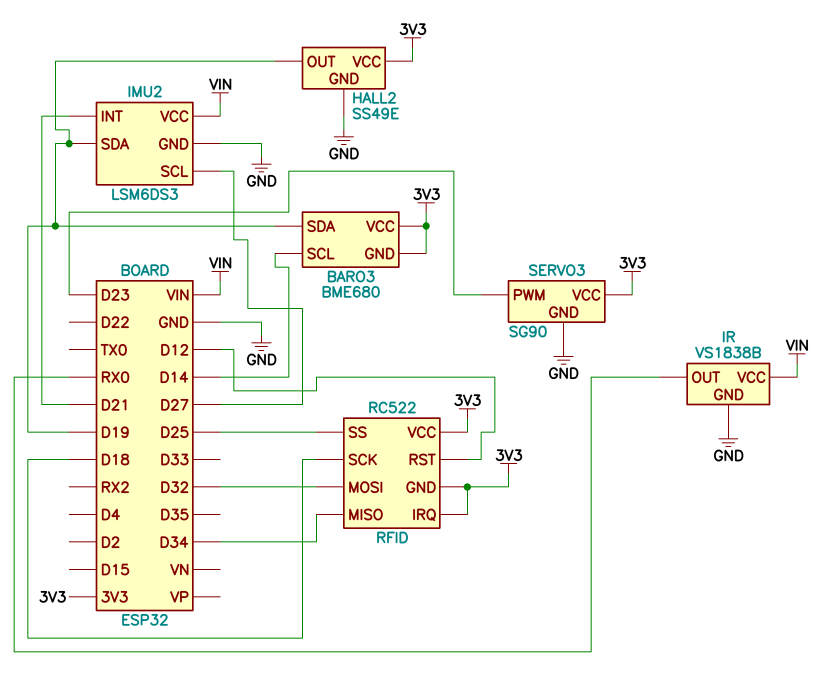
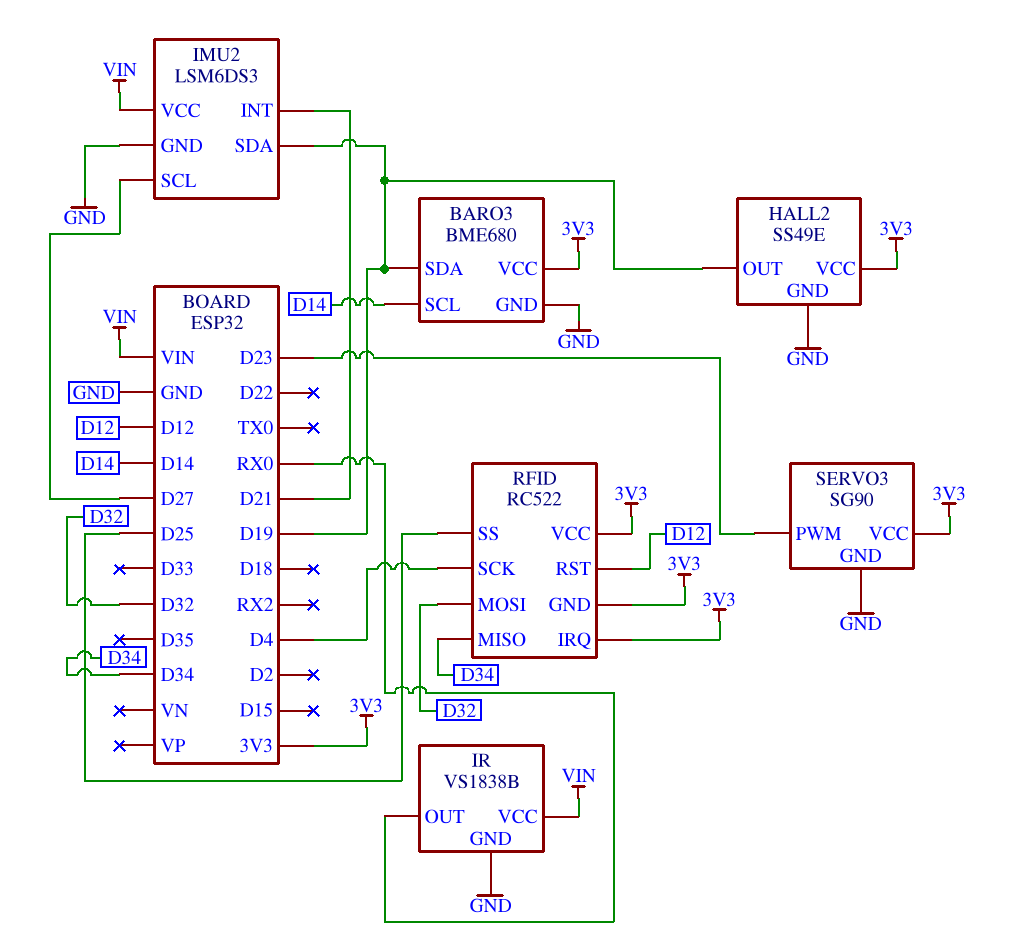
BARO3 pin GND: 3V3 -> GND
RFID pin SCK: D18 -> D4

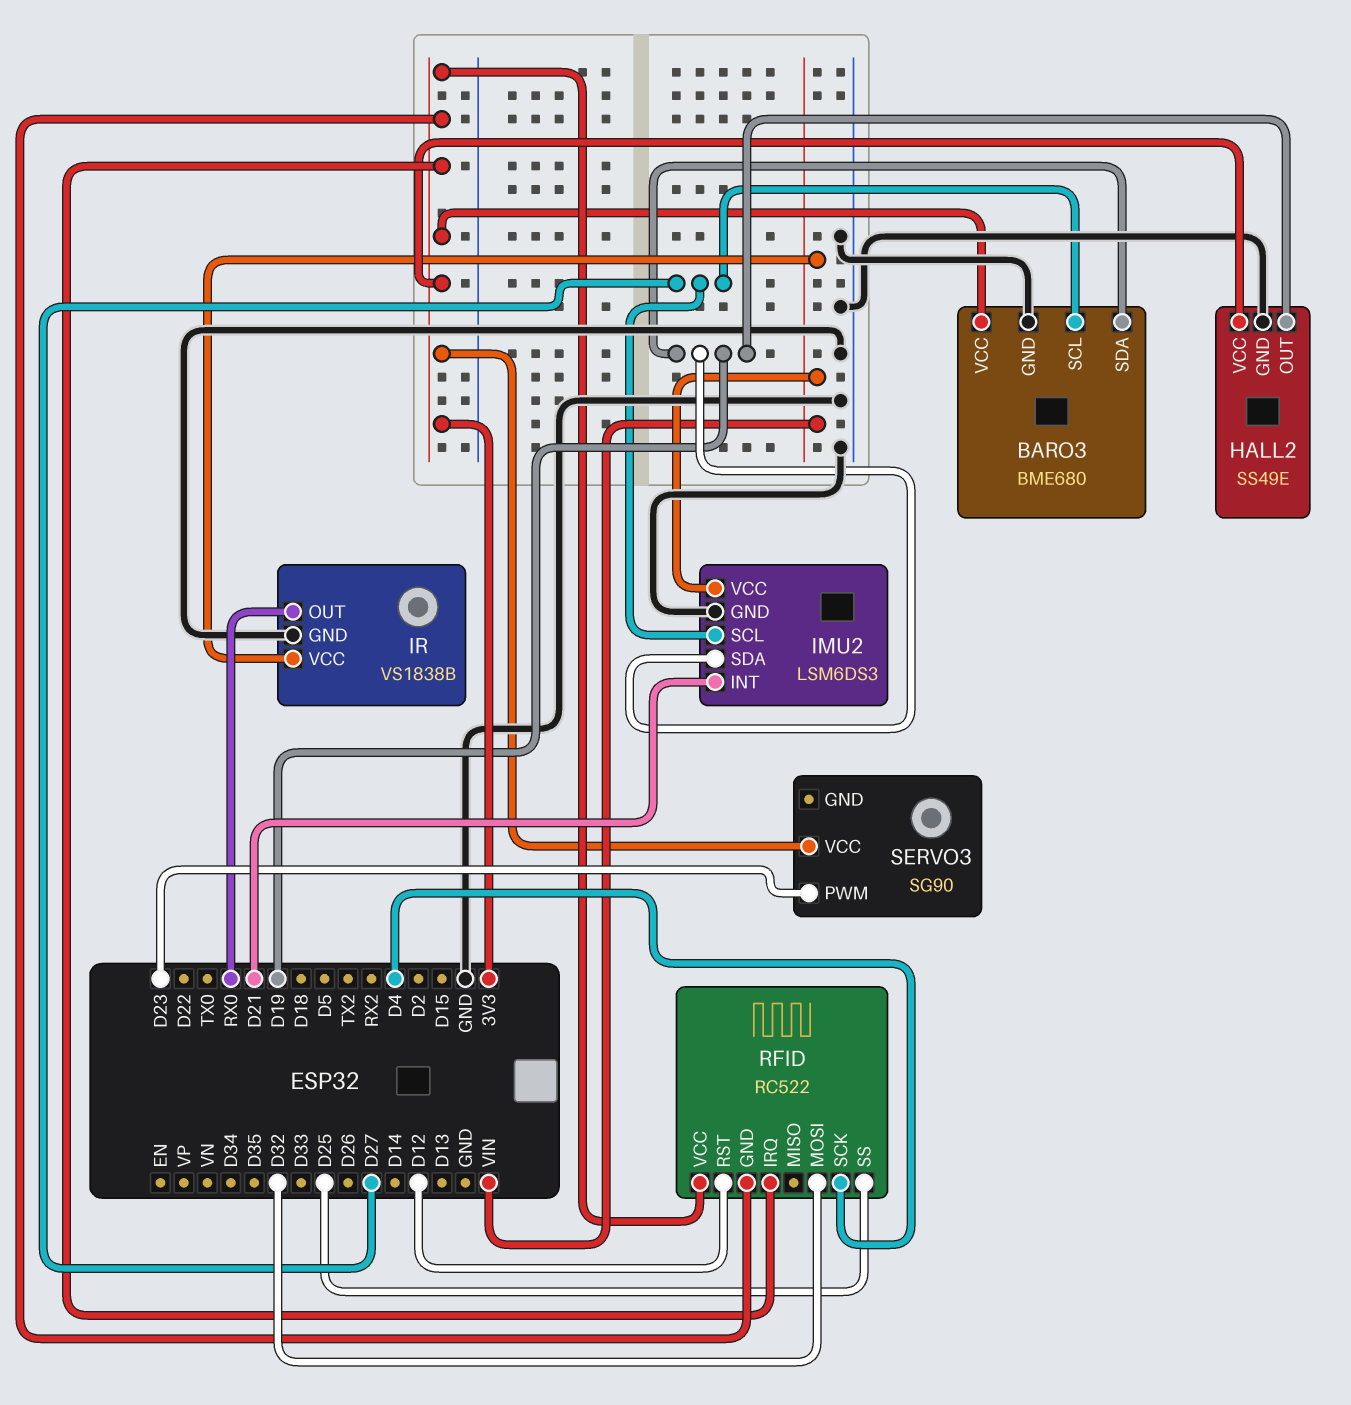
BARO3 pin SCL: D14 -> D27
RFID pin MISO: D34 -> none
SERVO3 pin GND: GND -> none

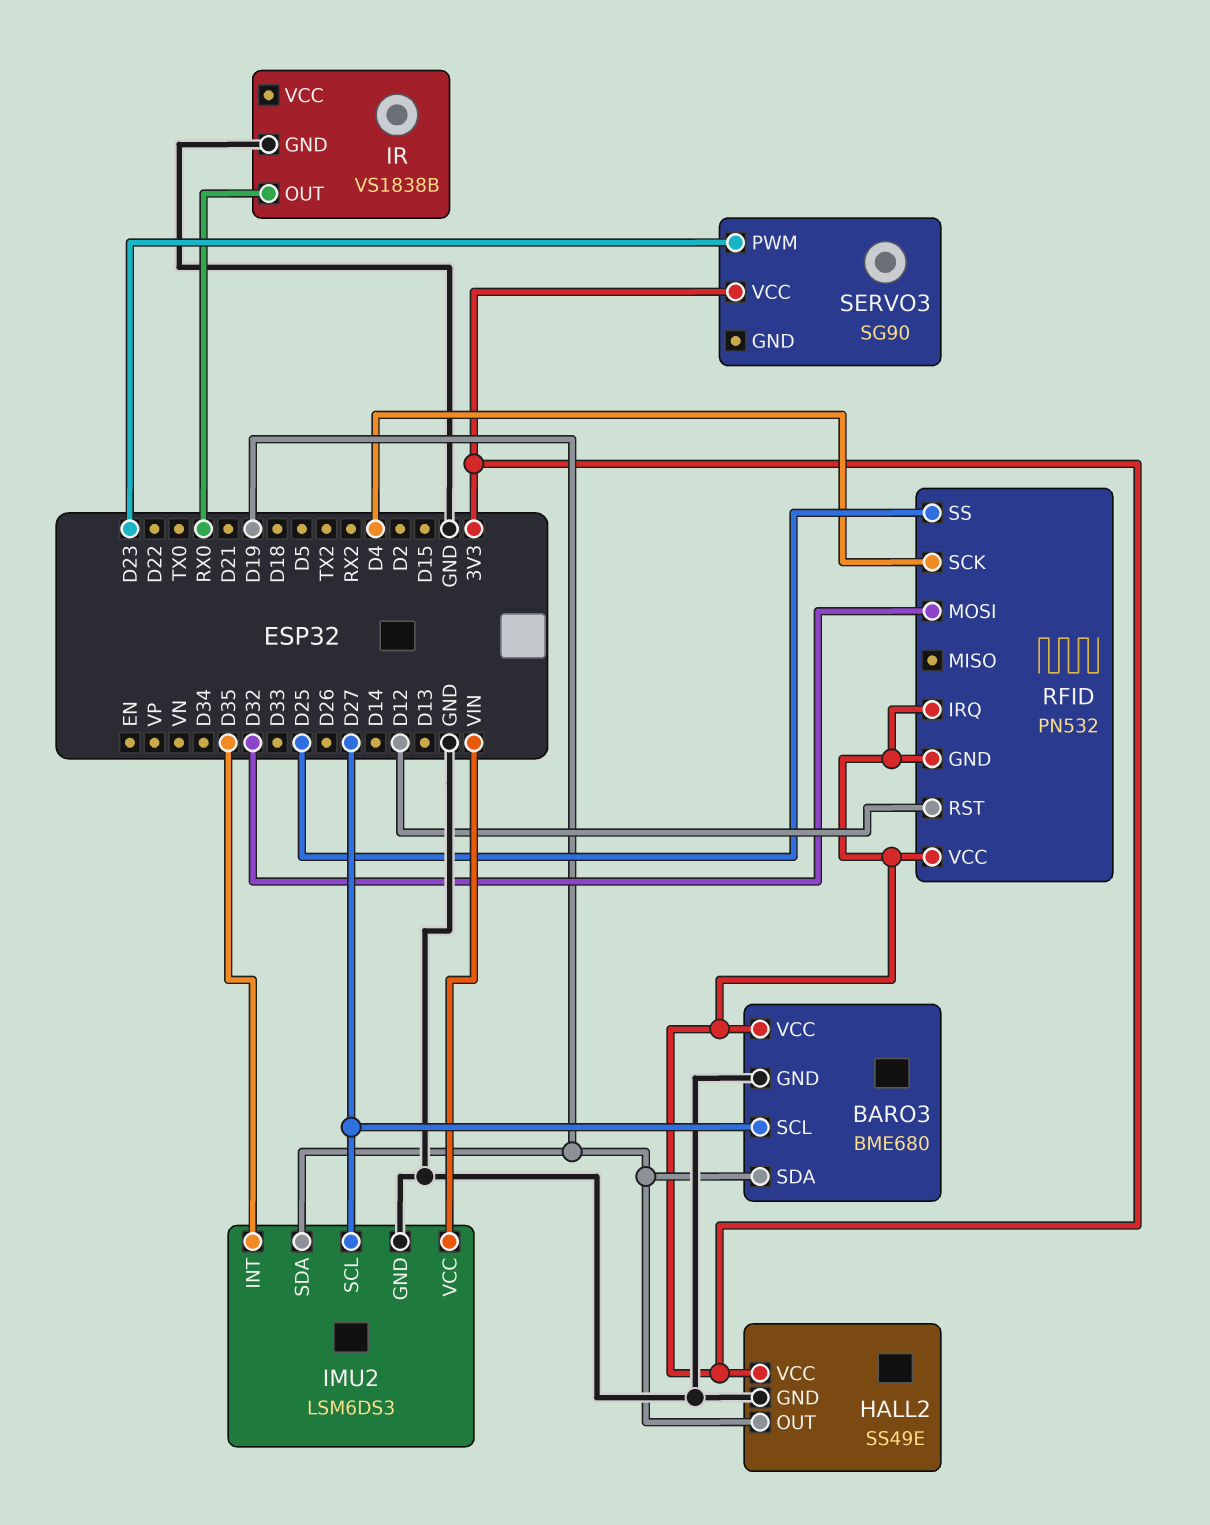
IMU2 pin INT: D21 -> D35
IR pin VCC: VIN -> none
RFID: RC522 -> PN532

